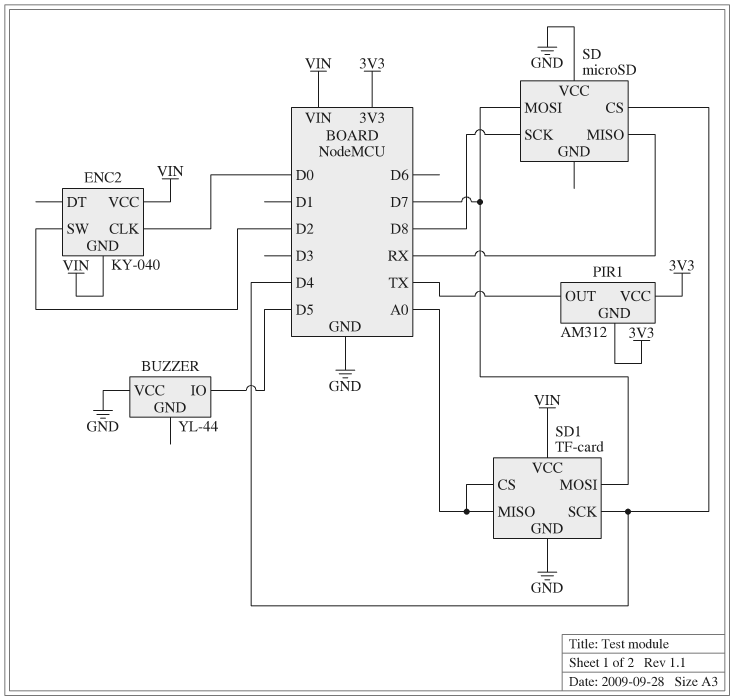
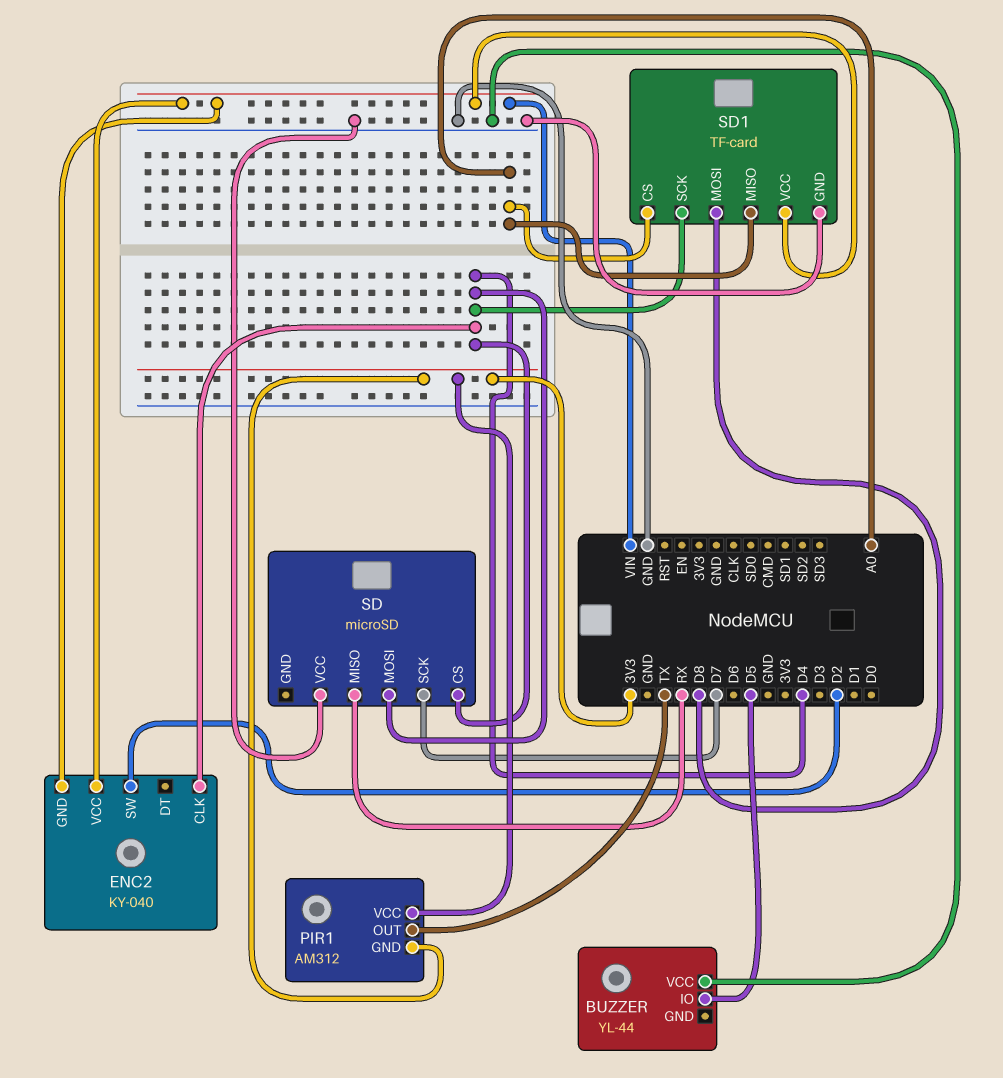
ENC2 pin CLK: D0 -> D4
SD pin MOSI: D7 -> D4
SD pin SCK: D8 -> D7
SD1 pin MOSI: D7 -> D8

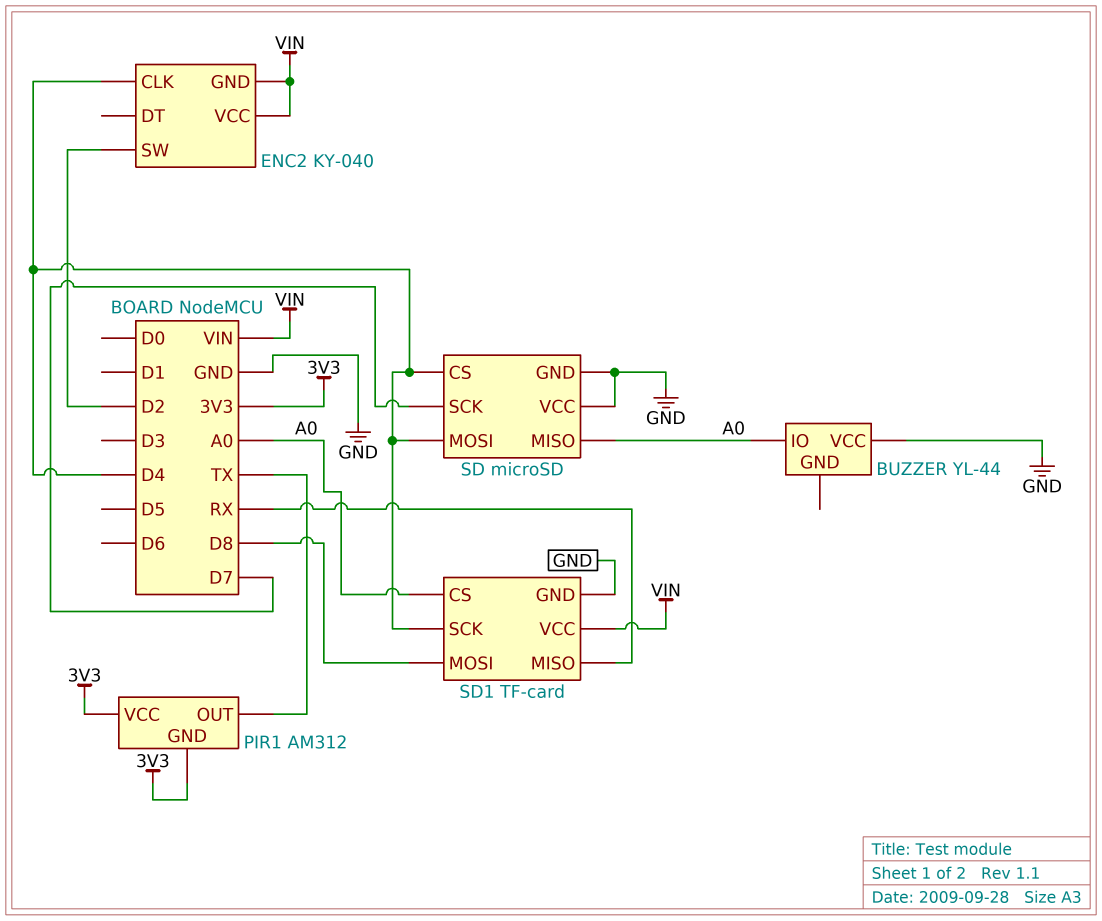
BUZZER pin IO: D5 -> A0
SD pin GND: none -> GND
SD pin MISO: RX -> A0
SD1 pin MISO: A0 -> RX

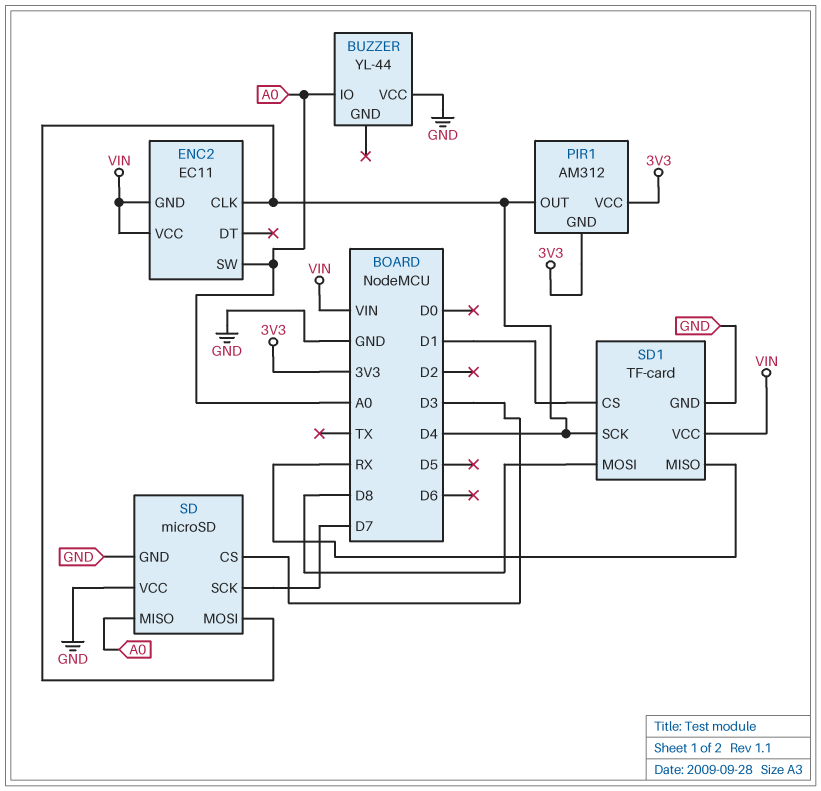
ENC2: KY-040 -> EC11
ENC2 pin SW: D2 -> A0
PIR1 pin OUT: TX -> D4
SD pin CS: D4 -> D3
SD1 pin CS: A0 -> D1

